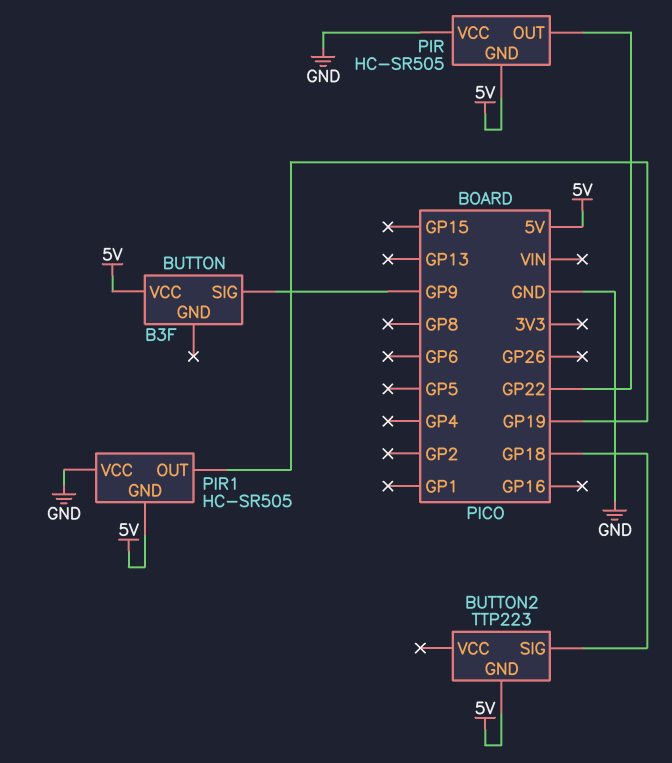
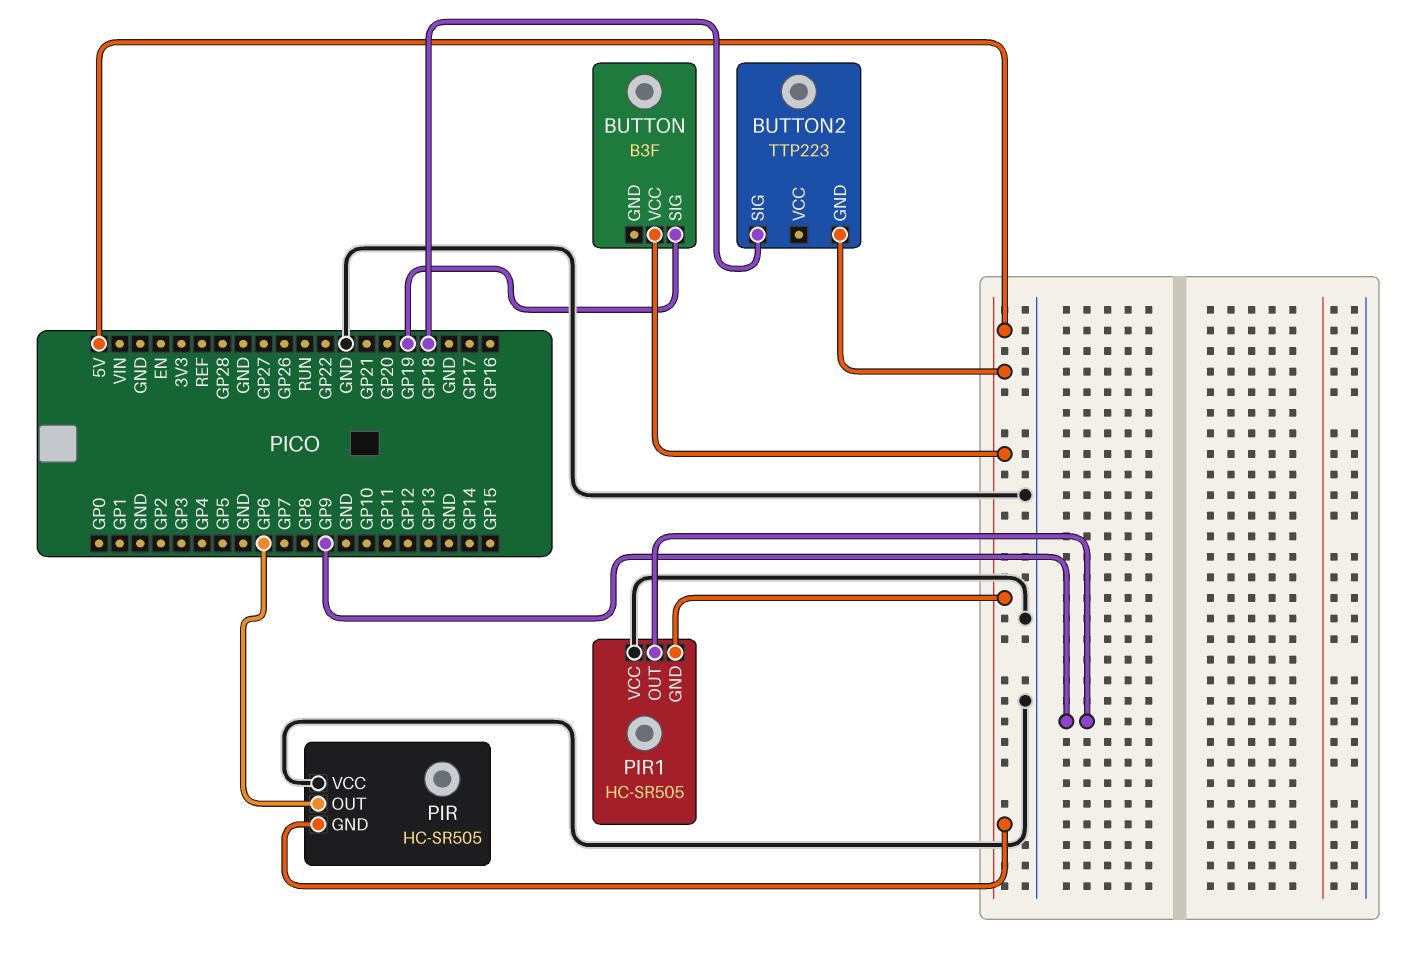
BUTTON pin SIG: GP9 -> GP19
PIR pin OUT: GP22 -> GP6
PIR1 pin OUT: GP19 -> GP9

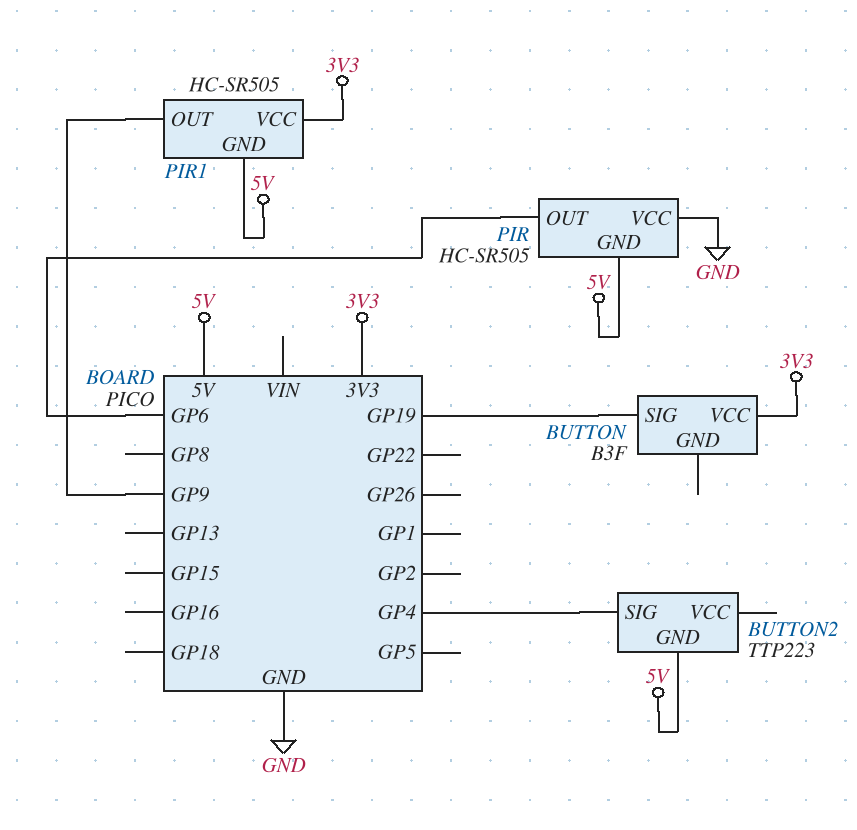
BUTTON pin VCC: 5V -> 3V3
BUTTON2 pin SIG: GP18 -> GP4
PIR1 pin VCC: GND -> 3V3

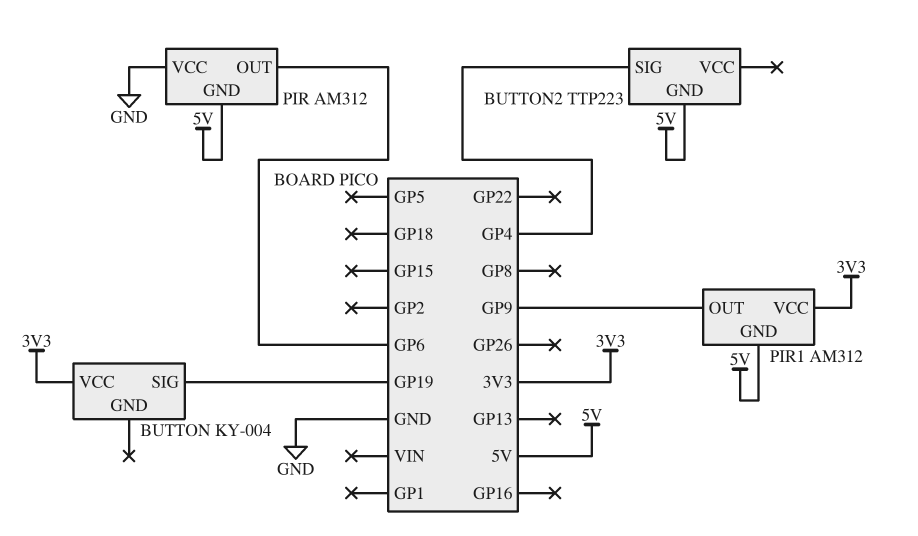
BUTTON: B3F -> KY-004
PIR: HC-SR505 -> AM312
PIR1: HC-SR505 -> AM312

